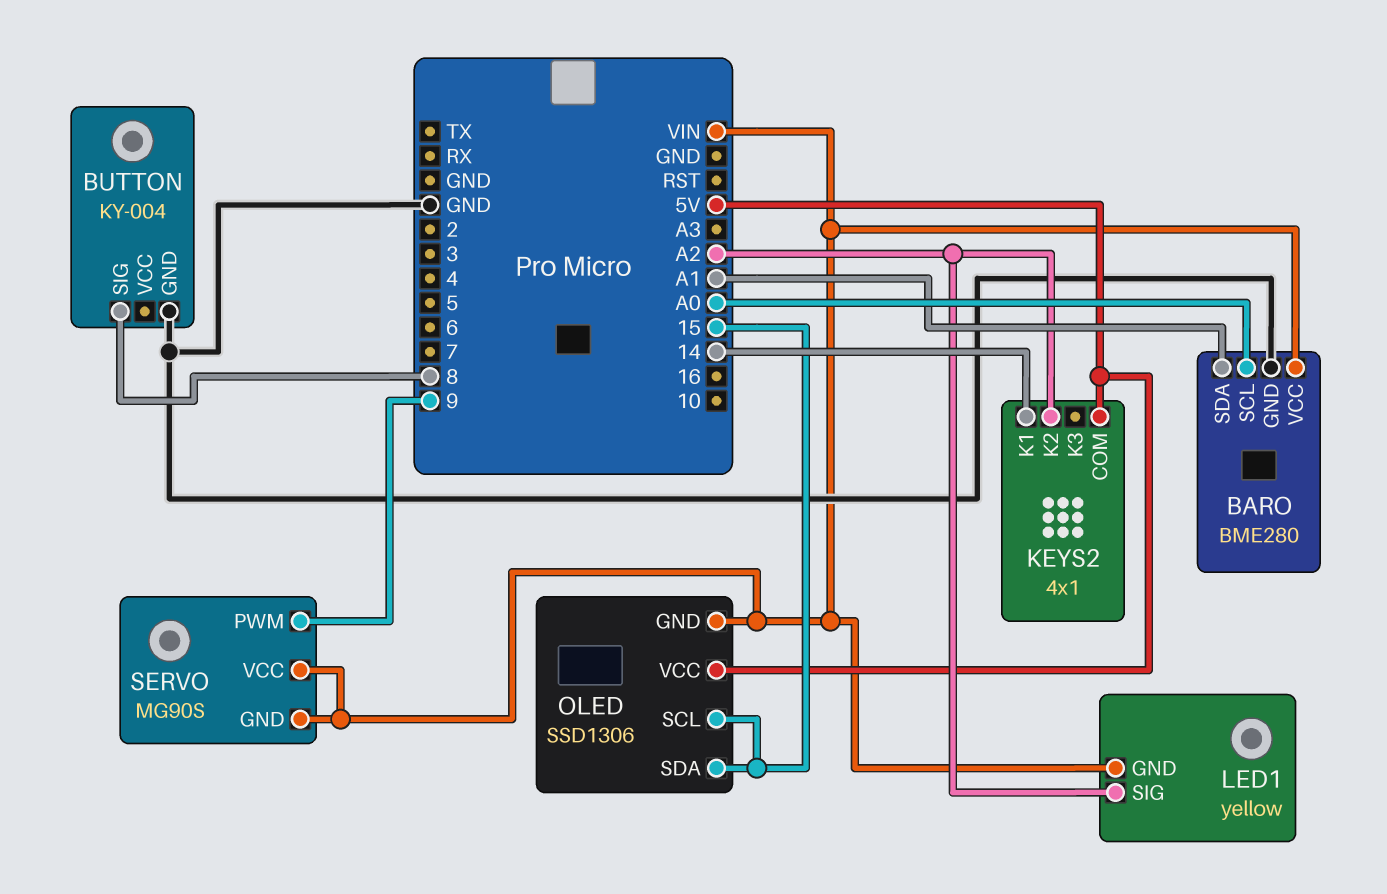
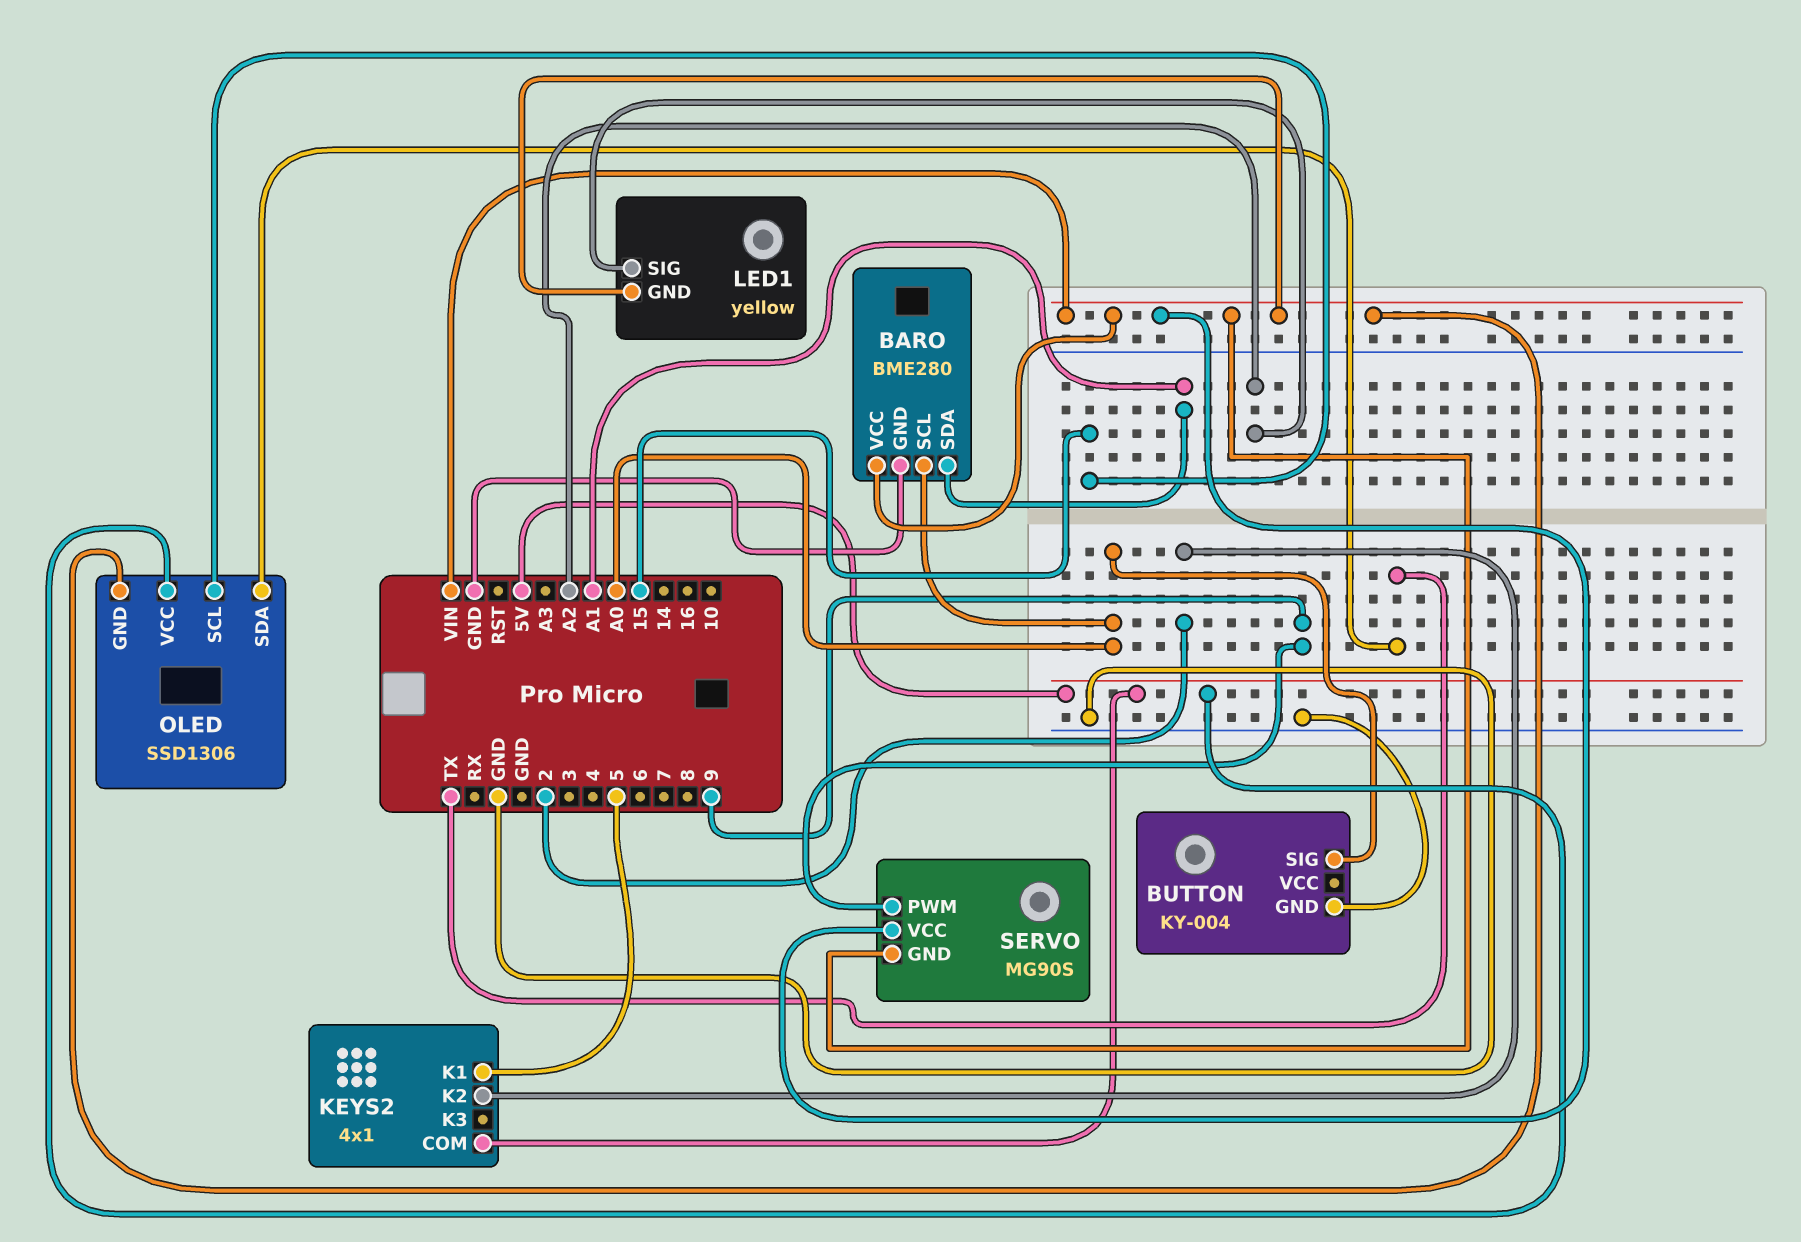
BUTTON pin SIG: 8 -> A0
KEYS2 pin K1: 14 -> 5
KEYS2 pin K2: A2 -> 2
OLED pin SDA: 15 -> TX

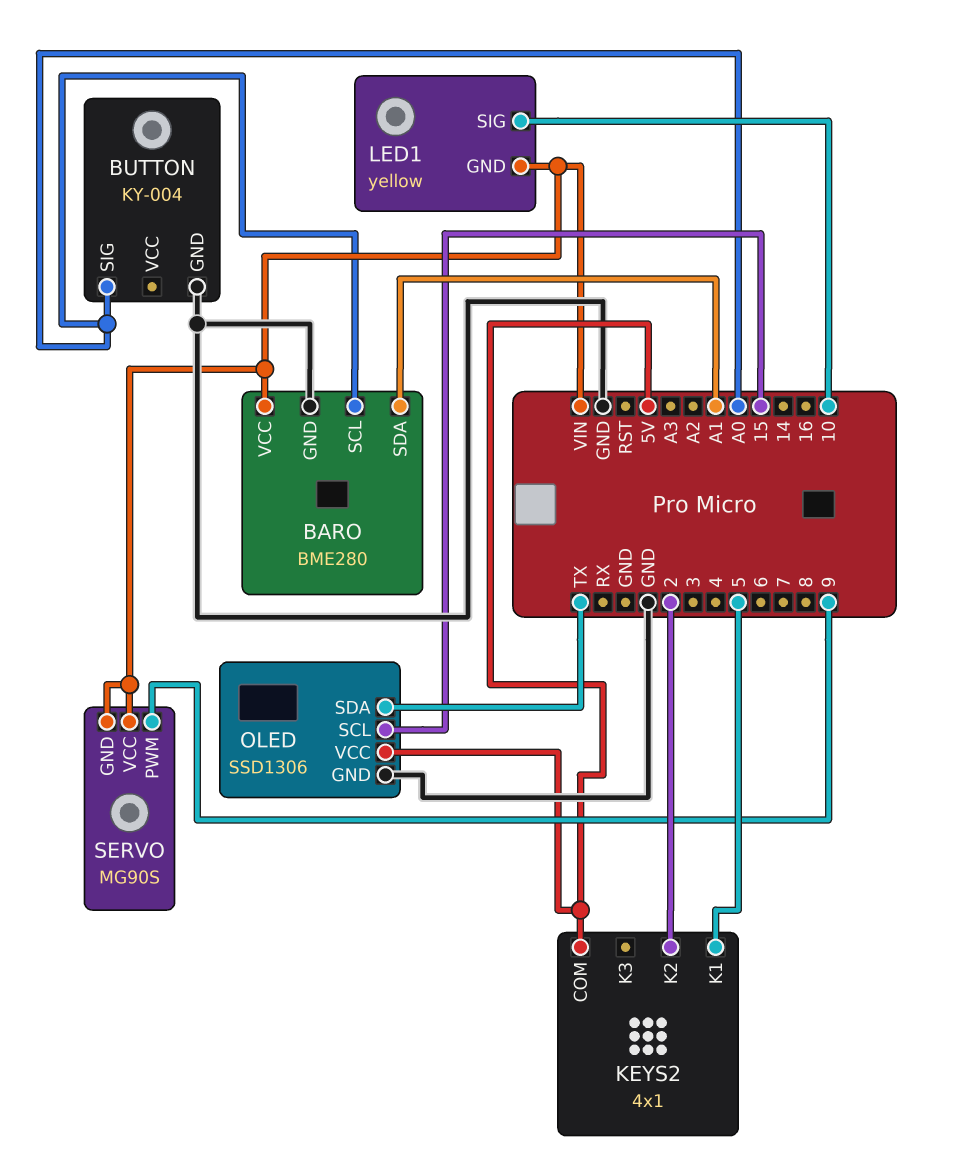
LED1 pin SIG: A2 -> 10
OLED pin GND: VIN -> GND

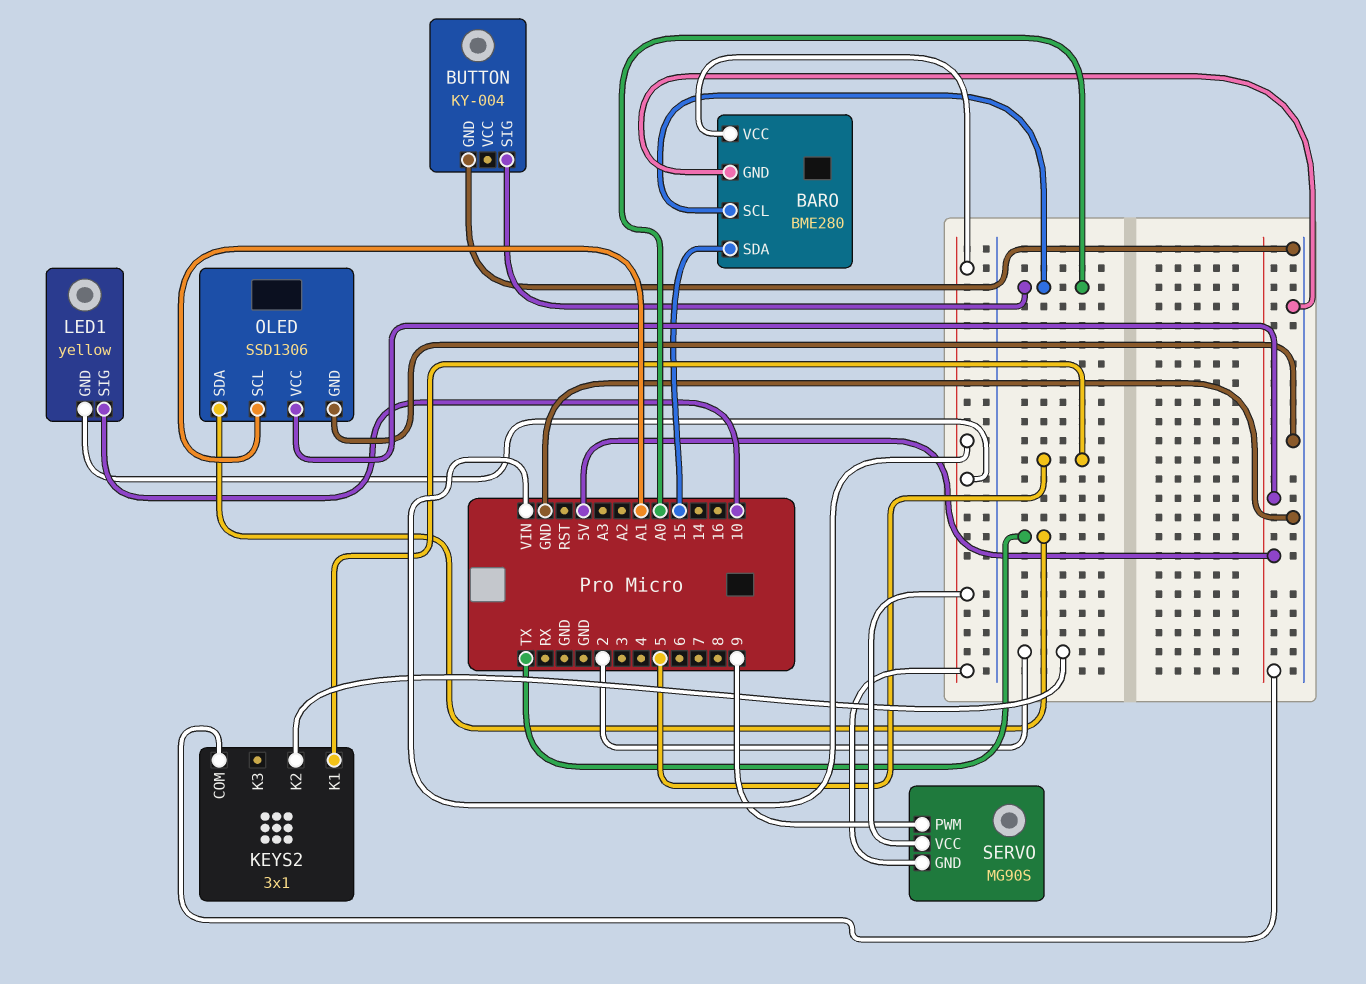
BARO pin SDA: A1 -> 15
KEYS2: 4x1 -> 3x1
OLED pin SCL: 15 -> A1

